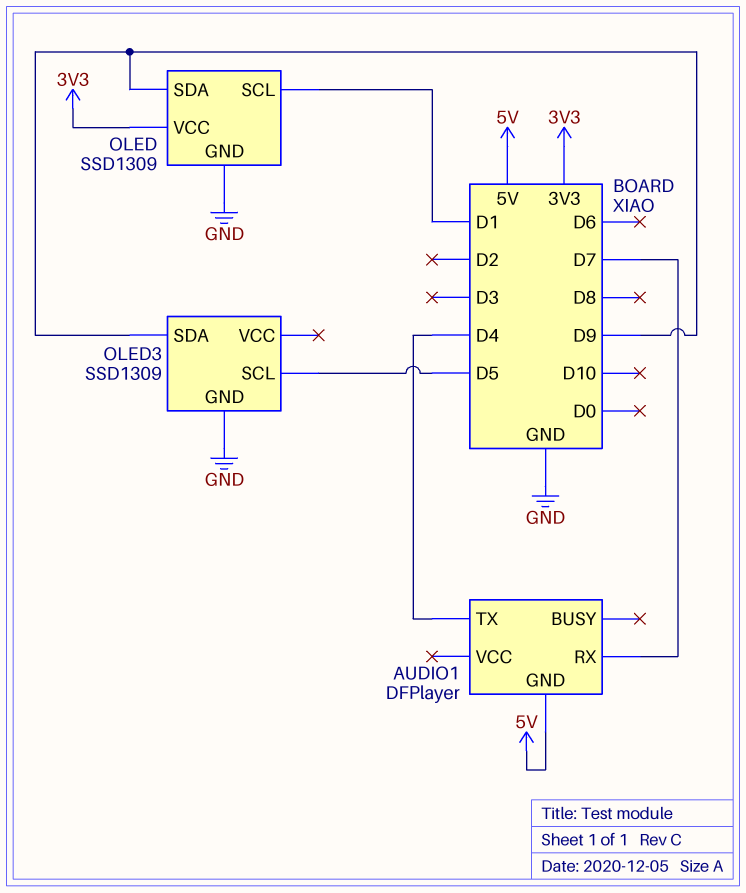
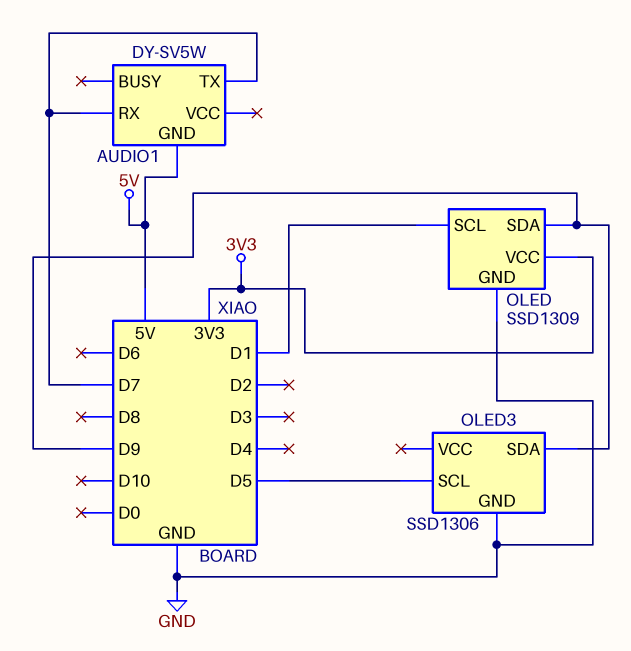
AUDIO1: DFPlayer -> DY-SV5W
AUDIO1 pin TX: D4 -> D7
OLED3: SSD1309 -> SSD1306

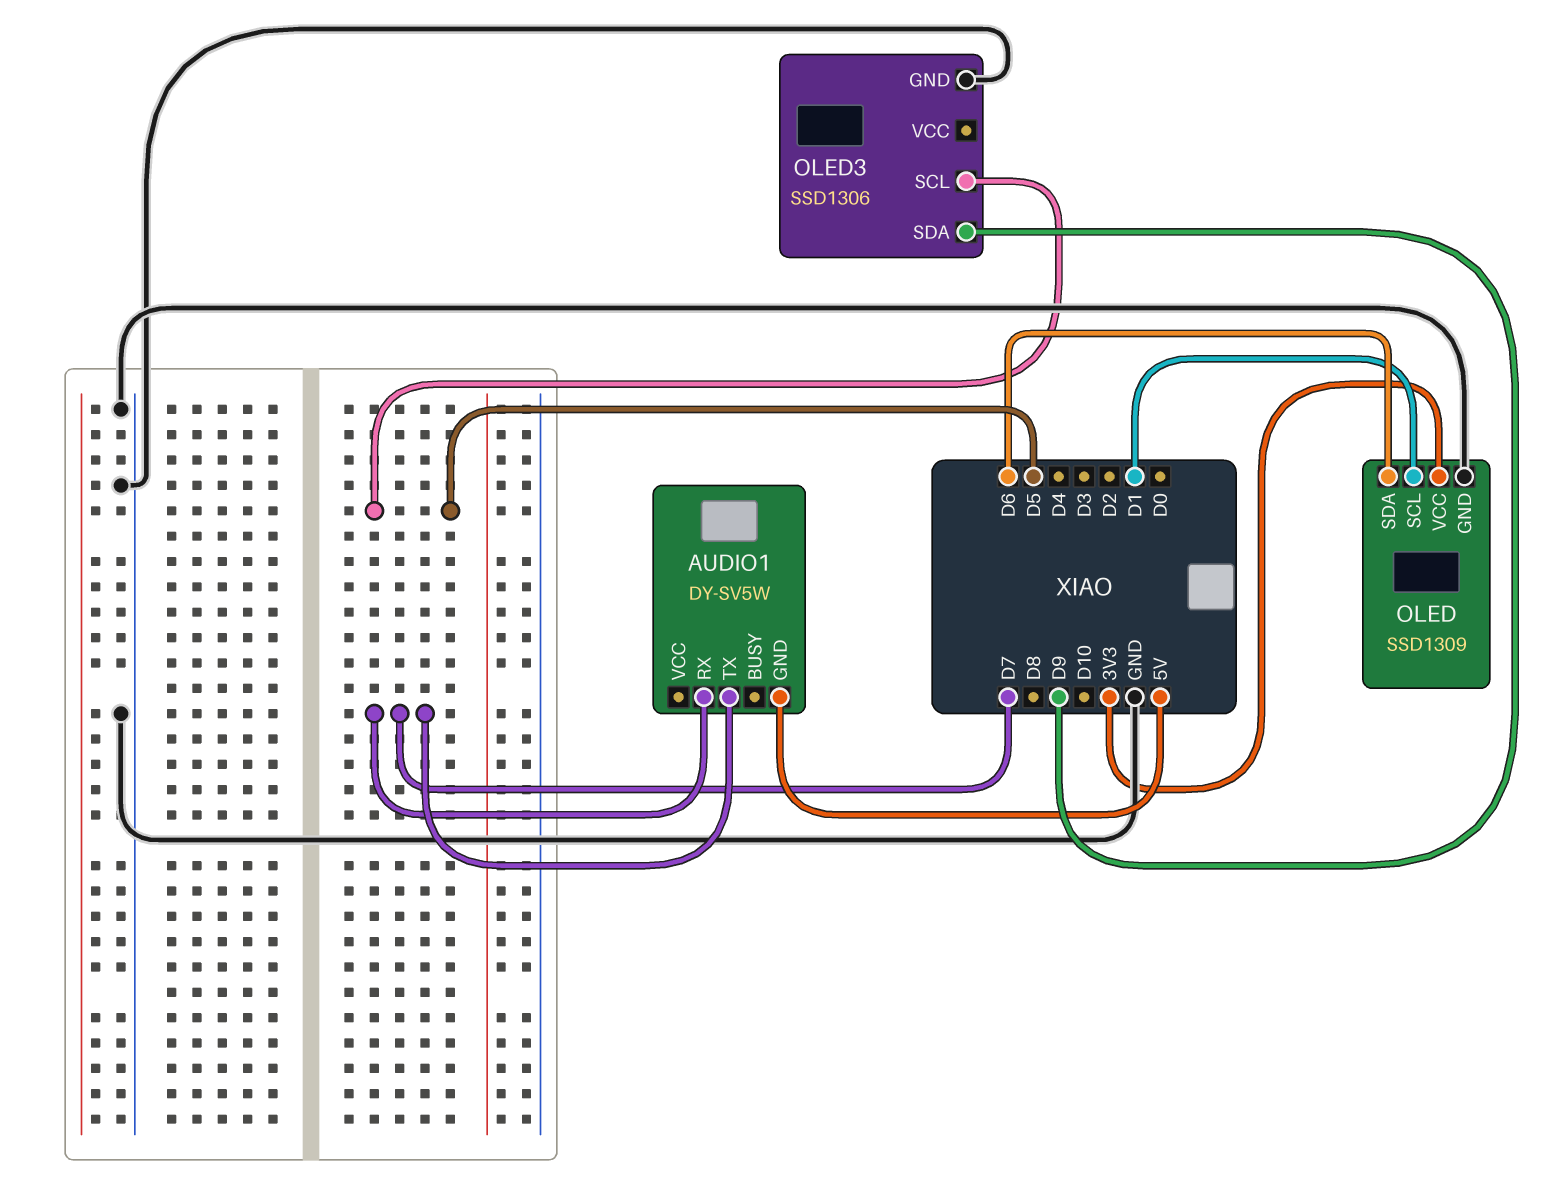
OLED pin SDA: D9 -> D6

